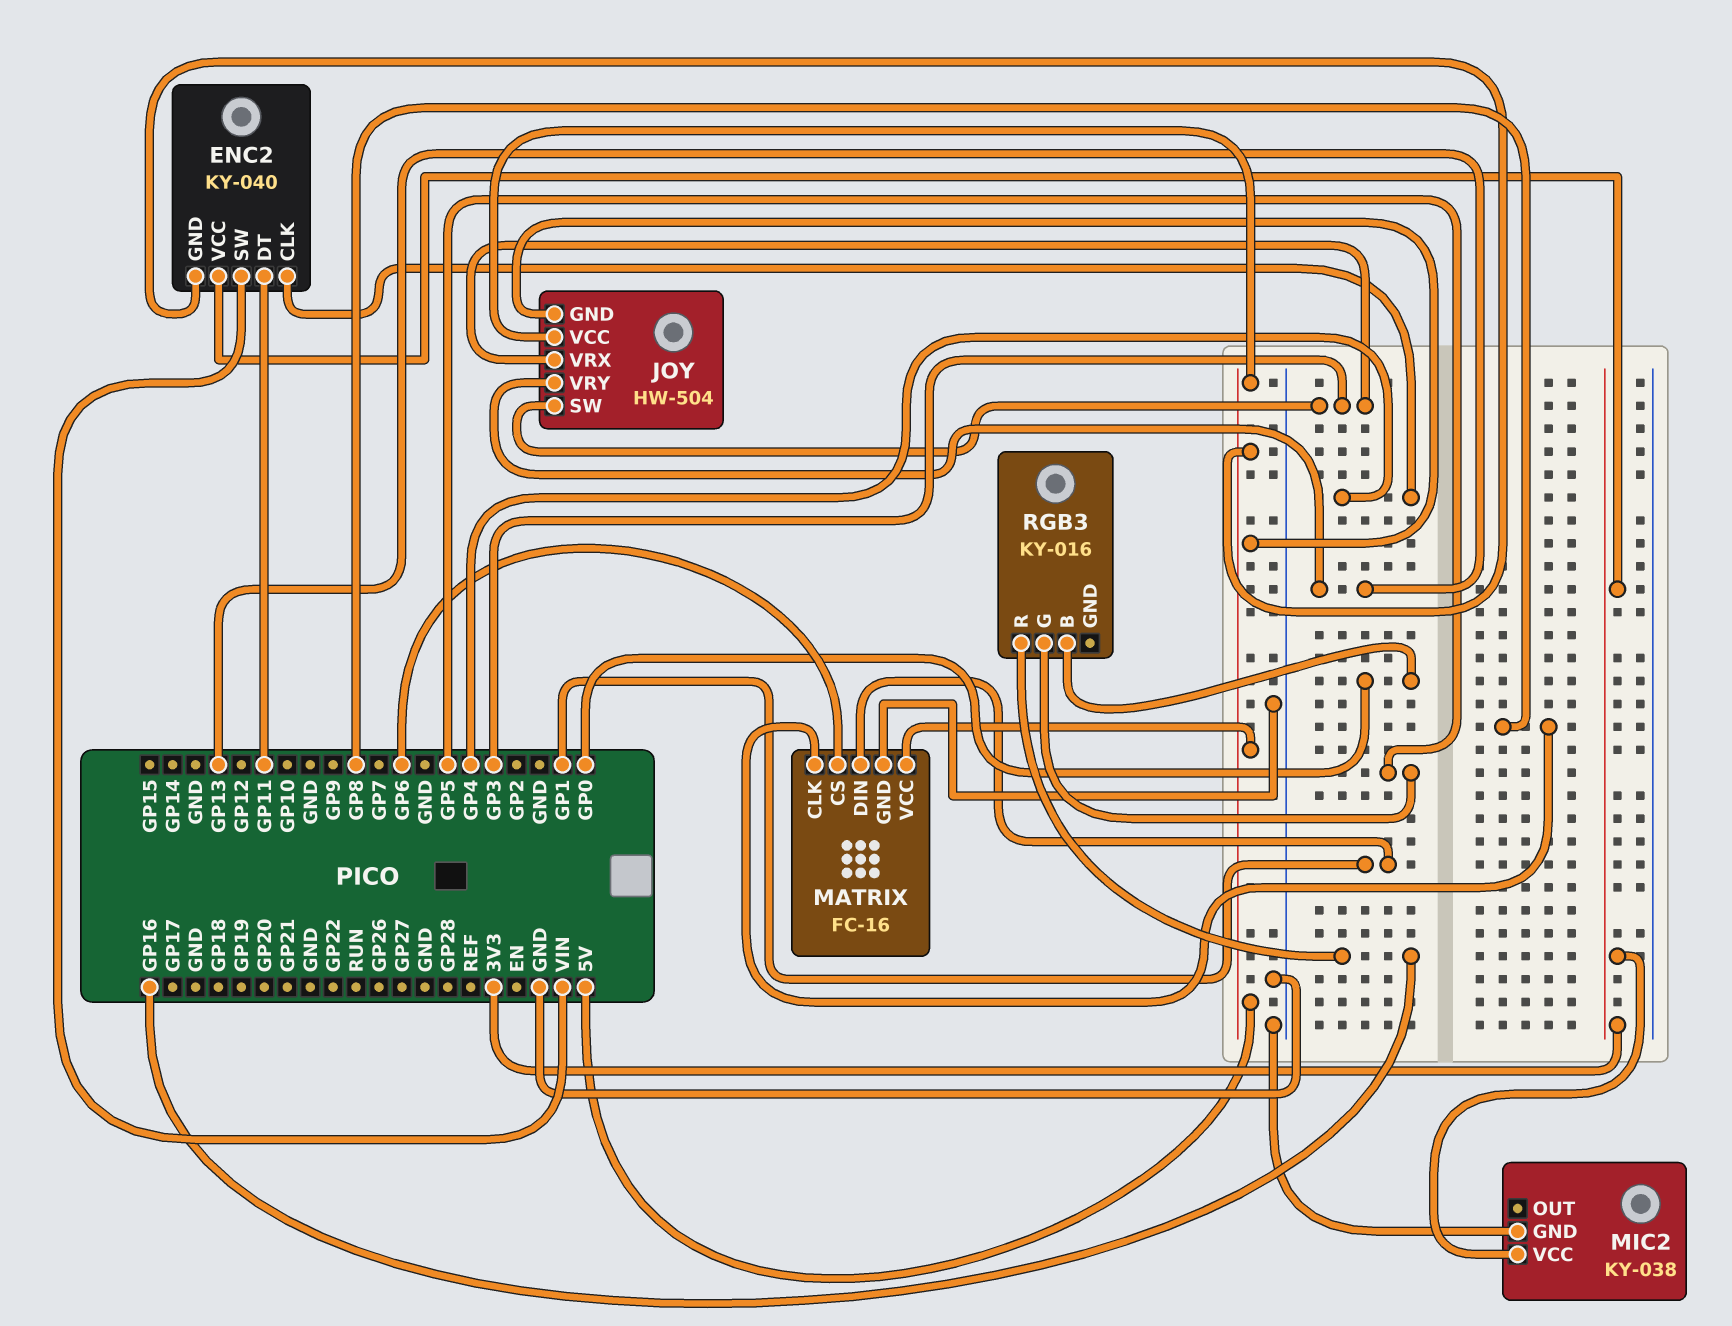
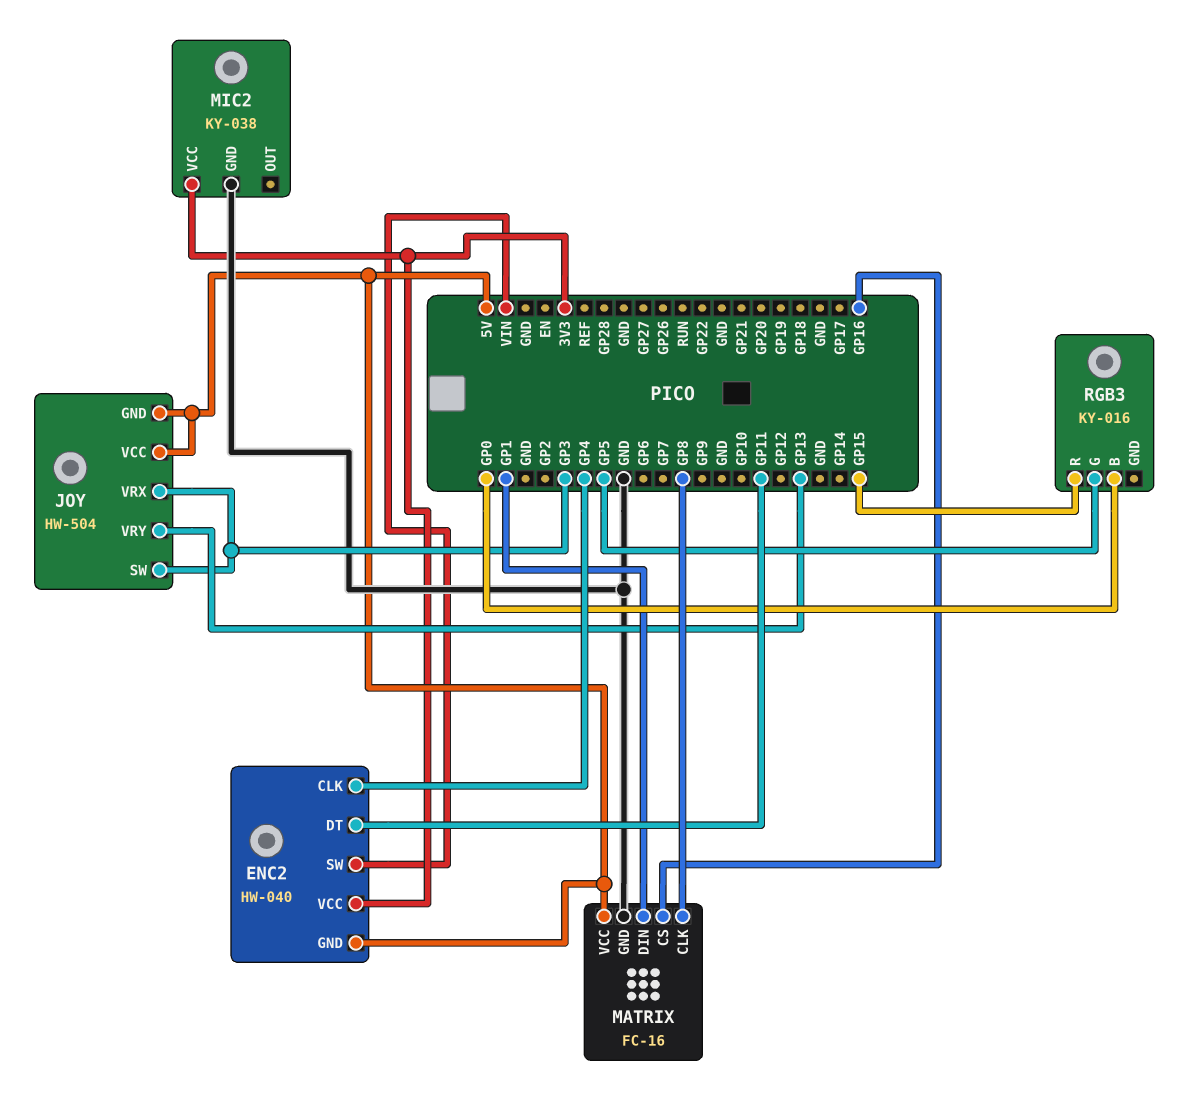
ENC2: KY-040 -> HW-040
MATRIX pin CS: GP6 -> GP16
RGB3 pin R: GP16 -> GP15

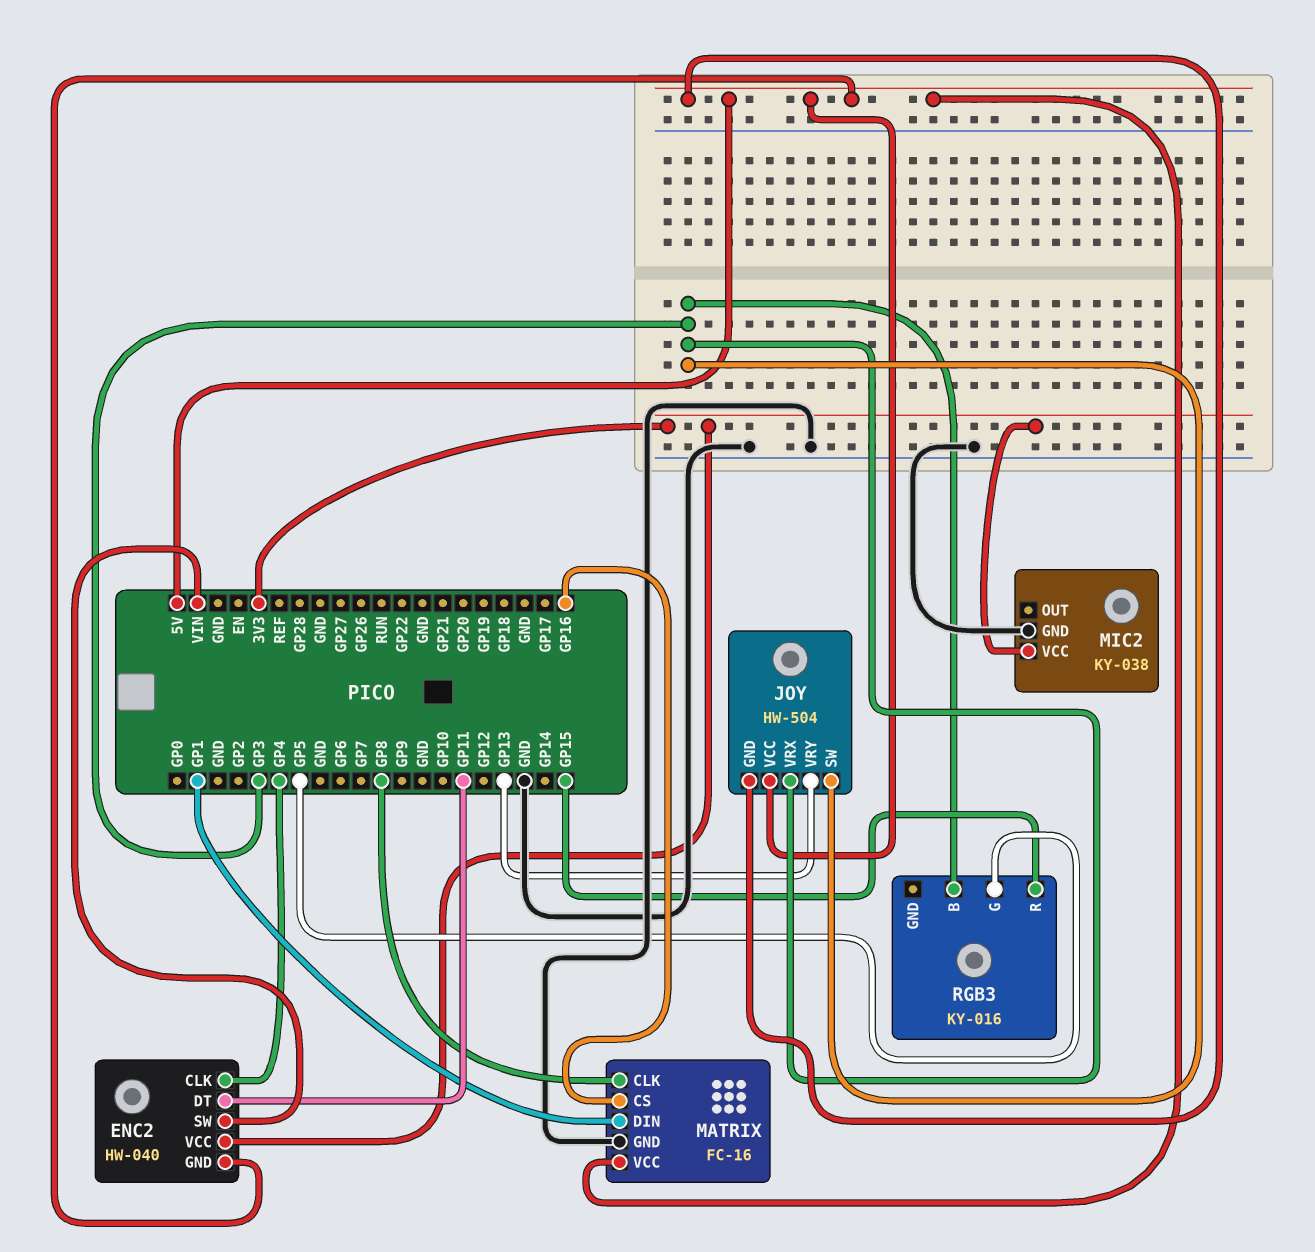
RGB3 pin B: GP0 -> GP3

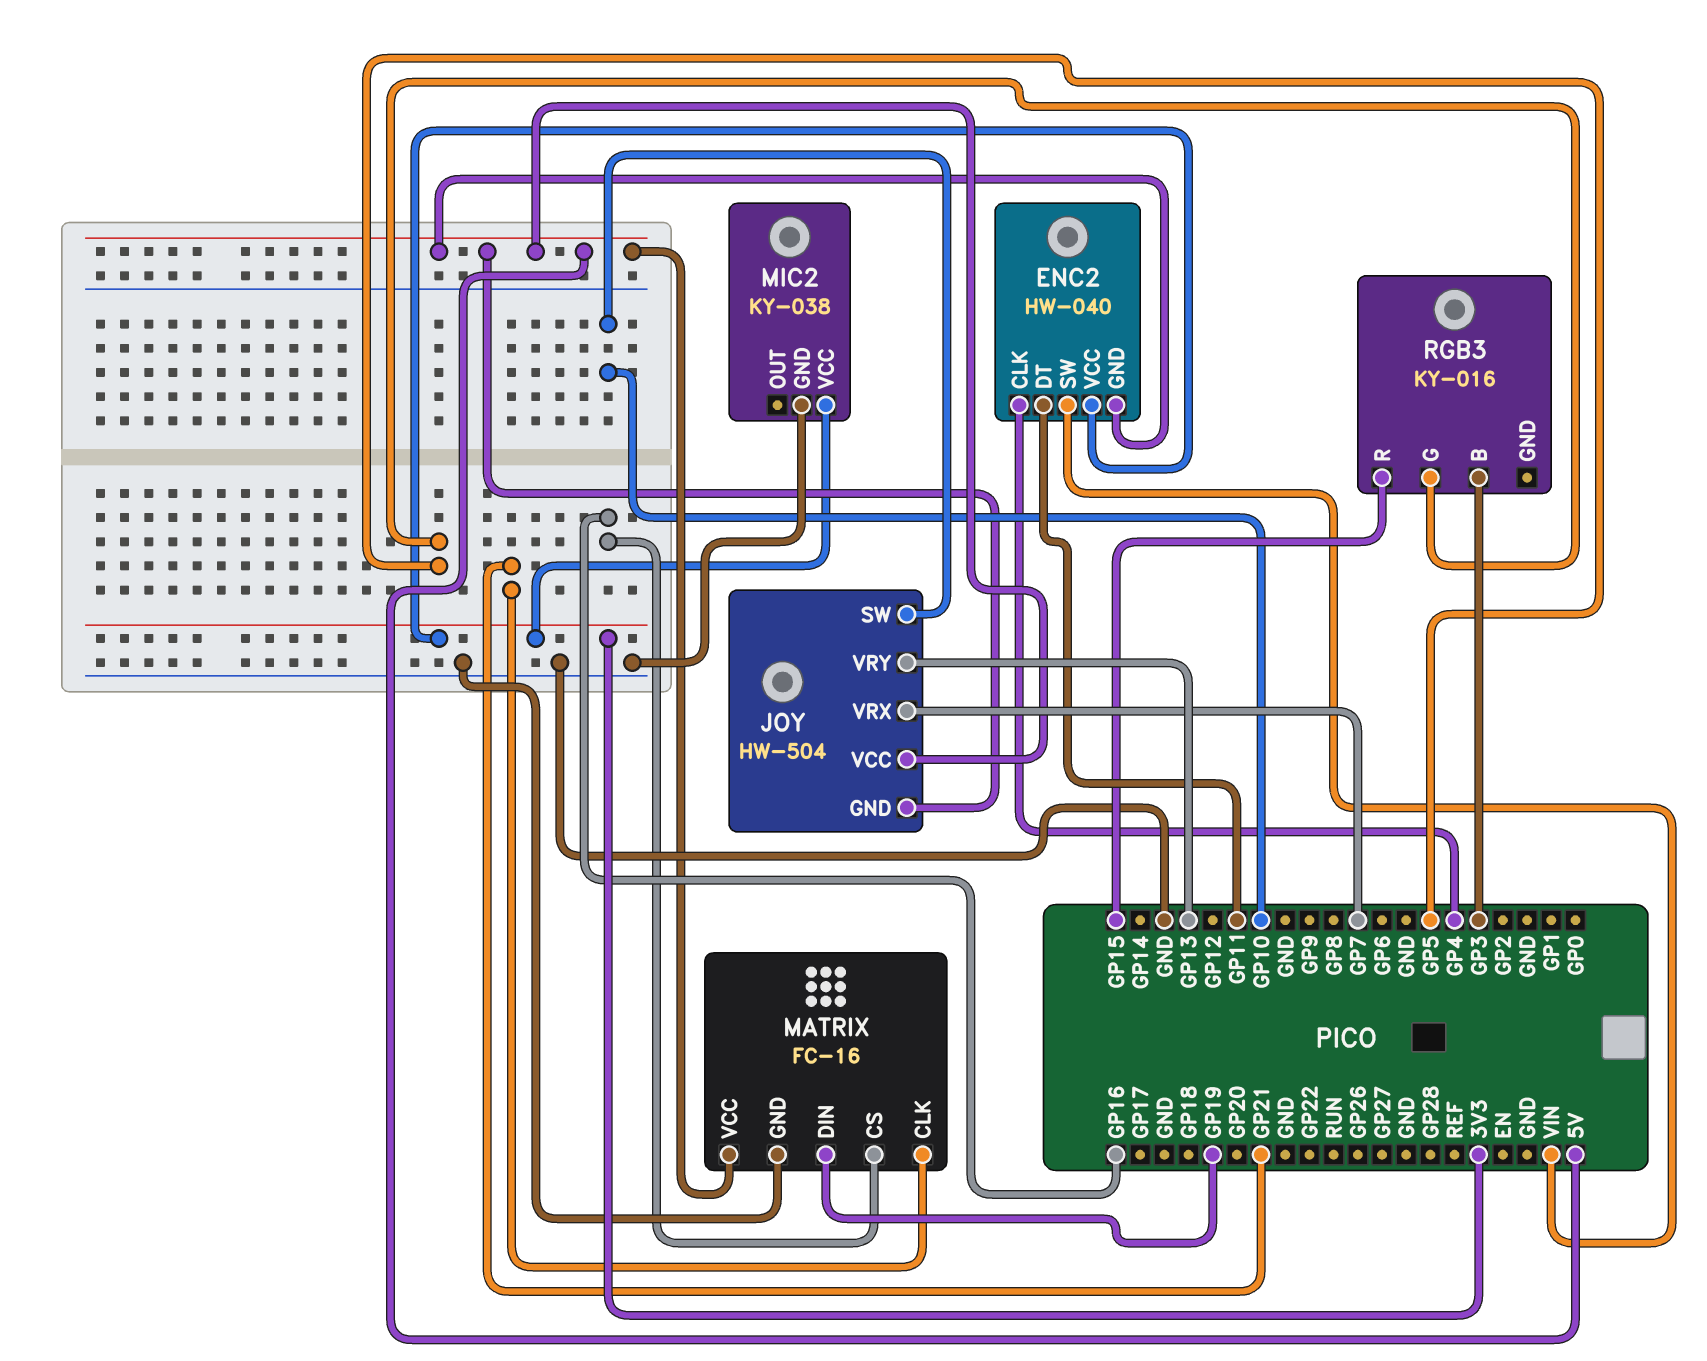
JOY pin SW: GP3 -> GP10
JOY pin VRX: GP3 -> GP7
MATRIX pin CLK: GP8 -> GP21
MATRIX pin DIN: GP1 -> GP19

